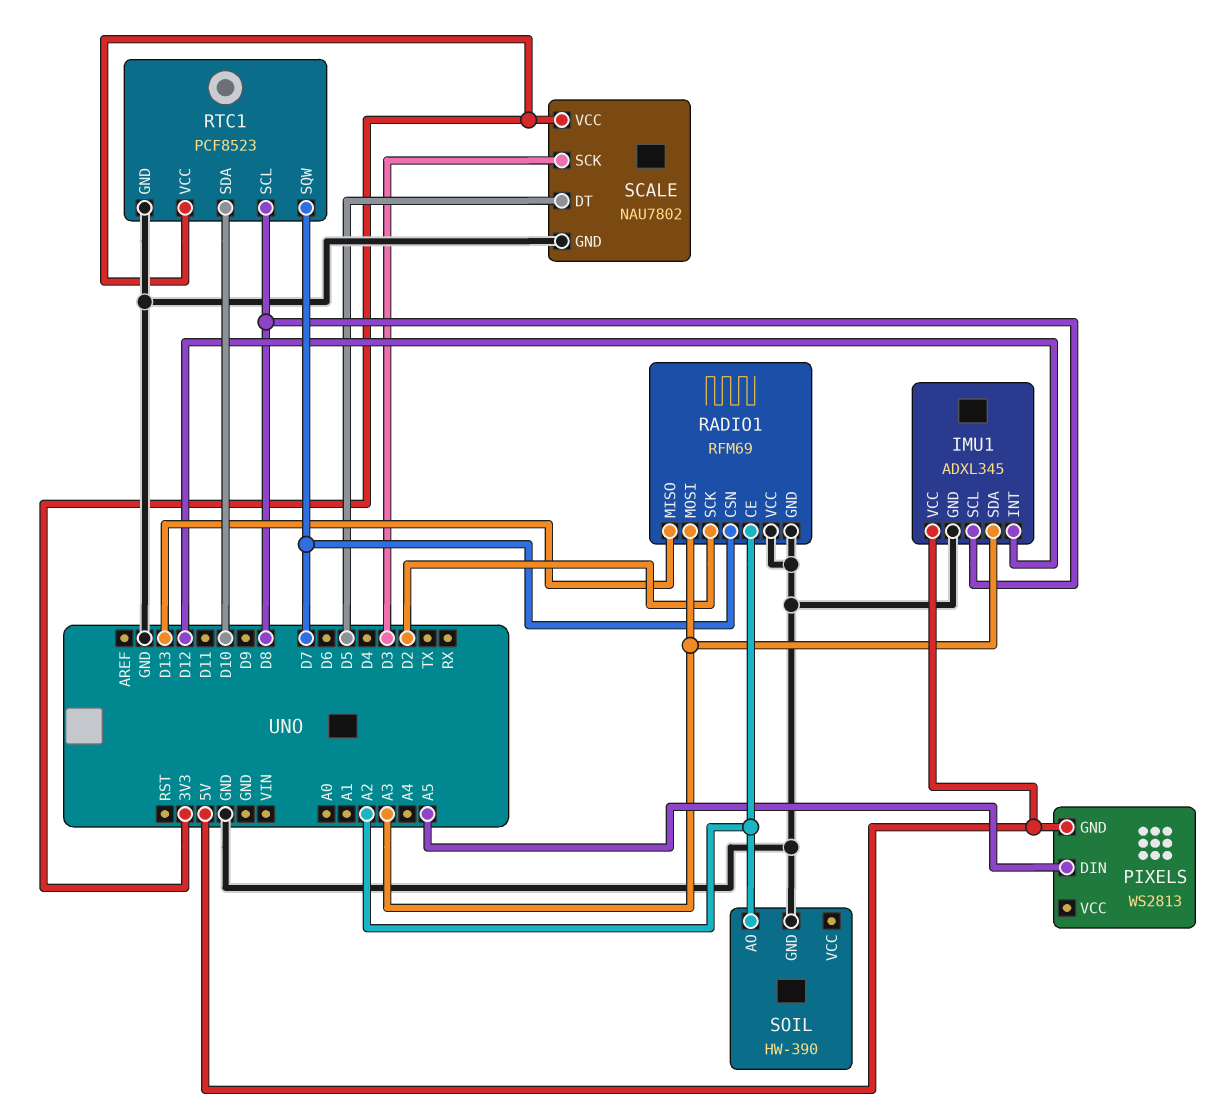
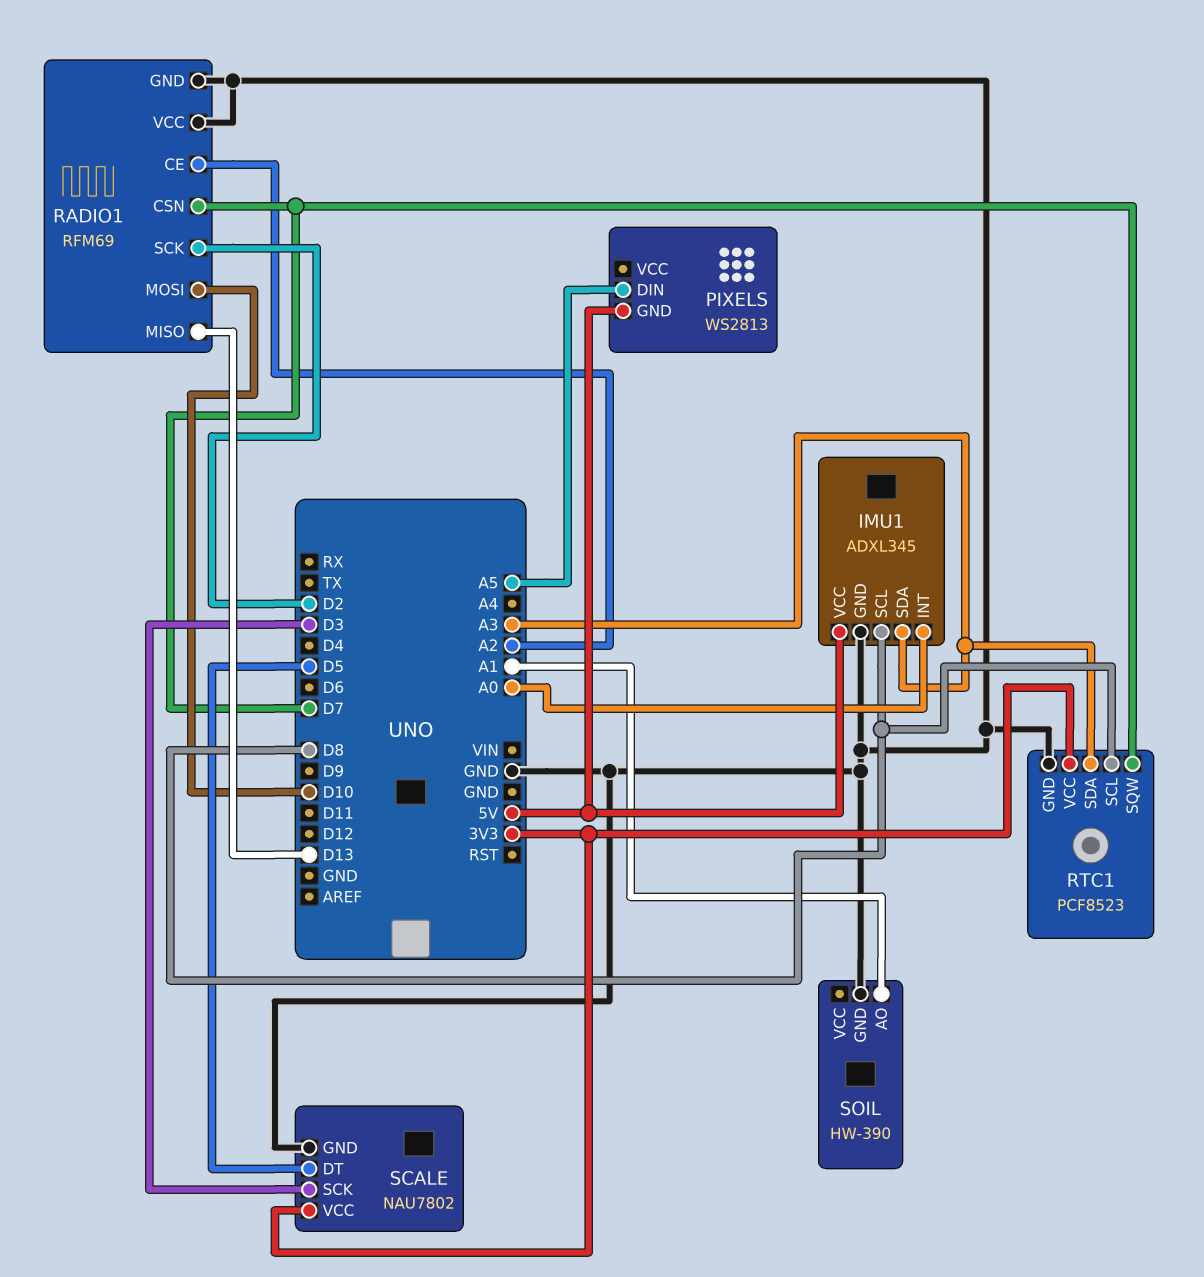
IMU1 pin INT: D12 -> A0
RADIO1 pin MOSI: A3 -> D10
RTC1 pin SDA: D10 -> A3
SOIL pin AO: A2 -> A1

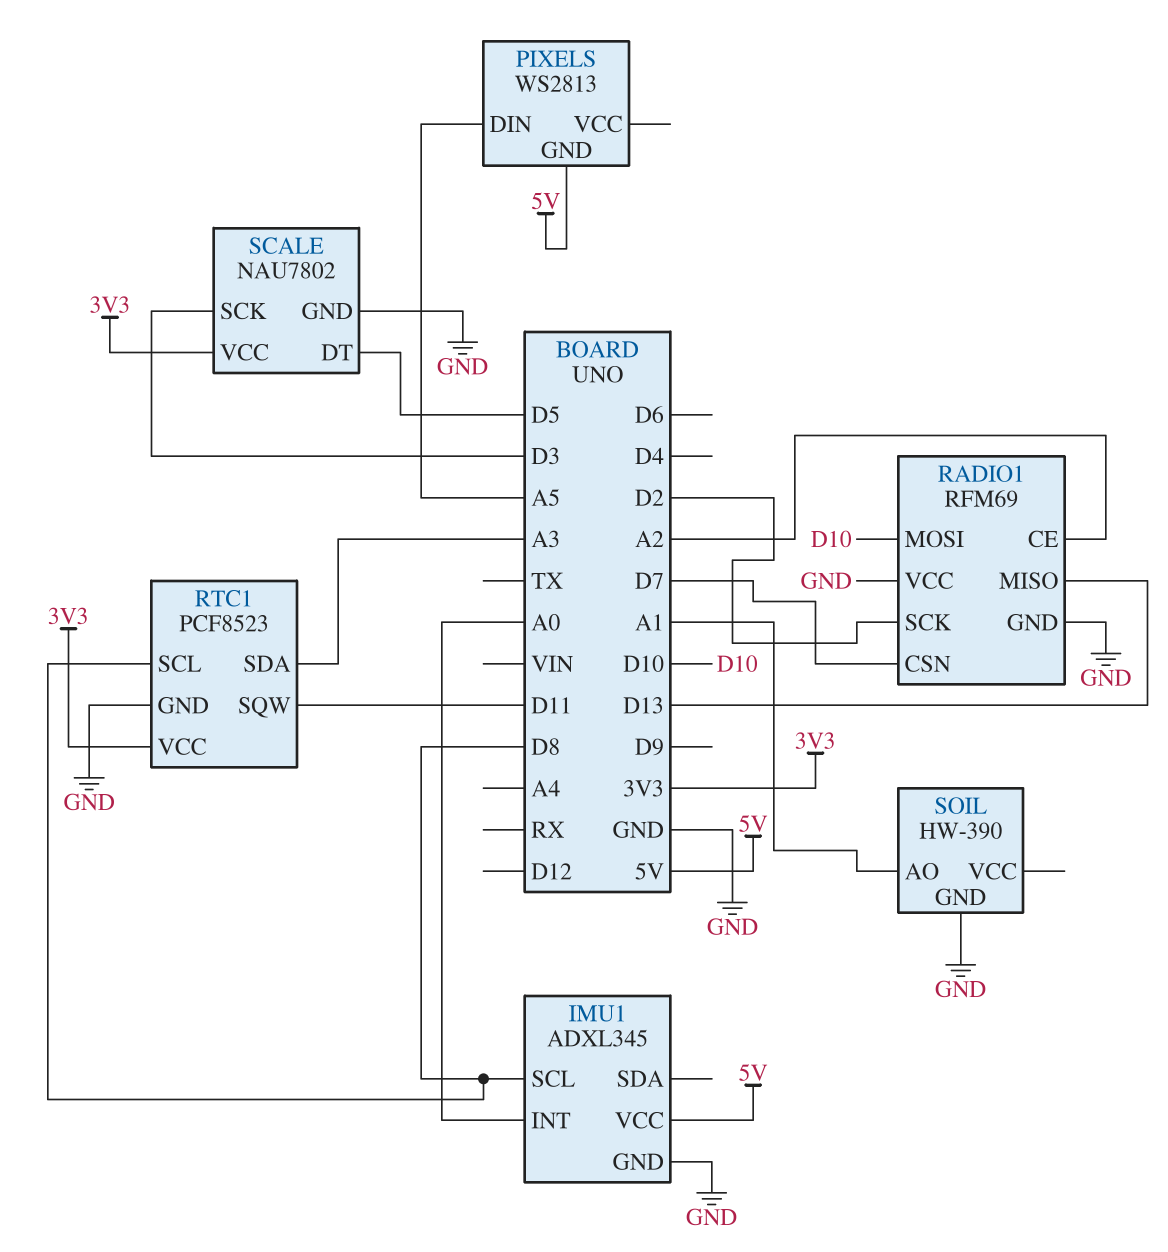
IMU1 pin SDA: A3 -> none
RTC1 pin SQW: D7 -> D11

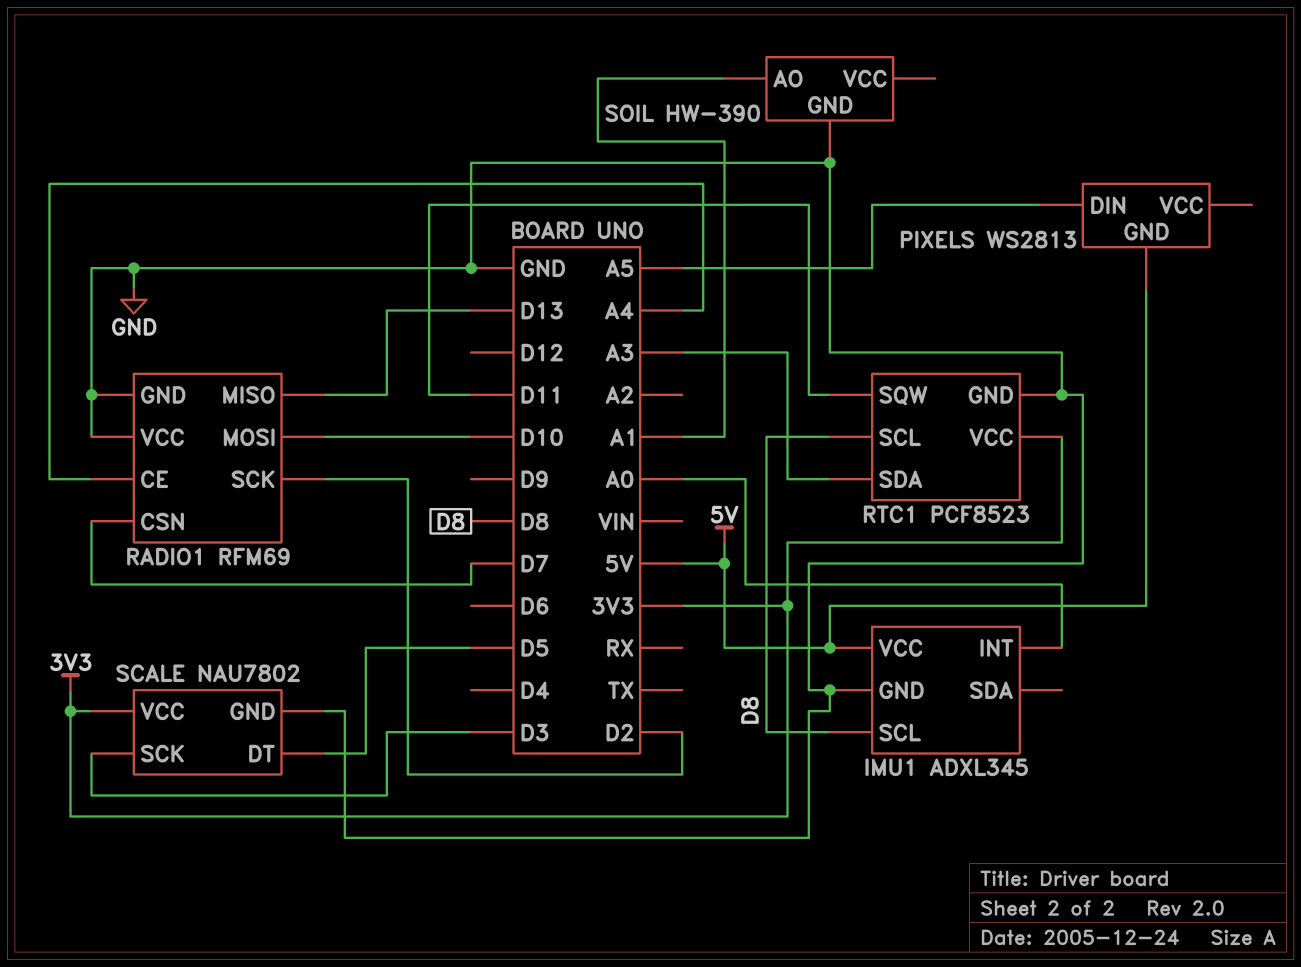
RADIO1 pin CE: A2 -> A4

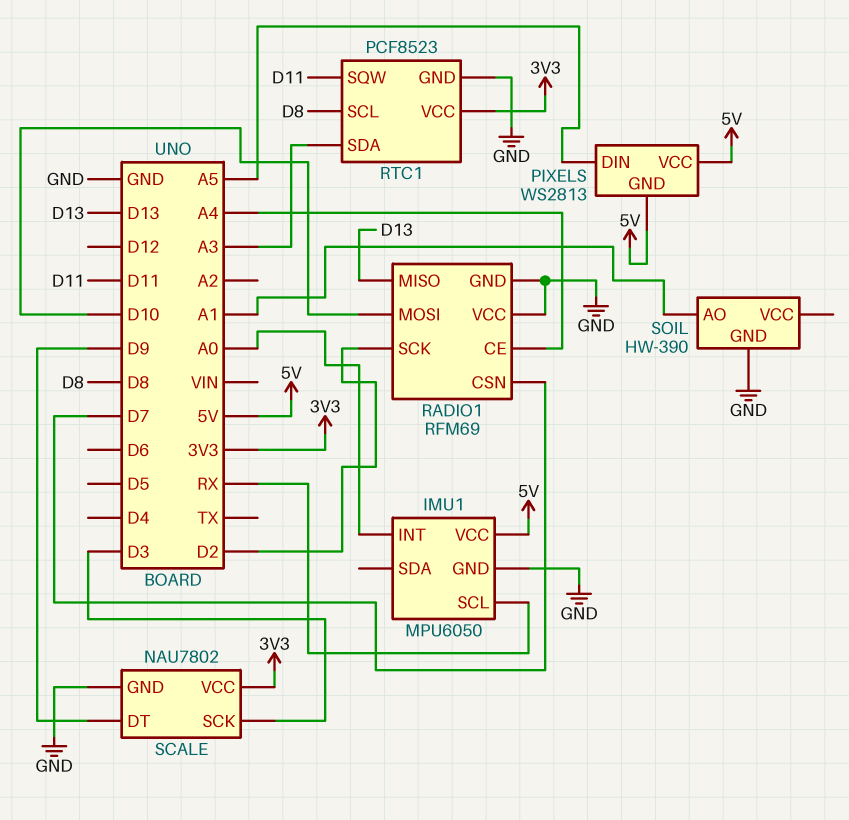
IMU1: ADXL345 -> MPU6050
IMU1 pin SCL: D8 -> RX
PIXELS pin VCC: none -> 5V
SCALE pin DT: D5 -> D9

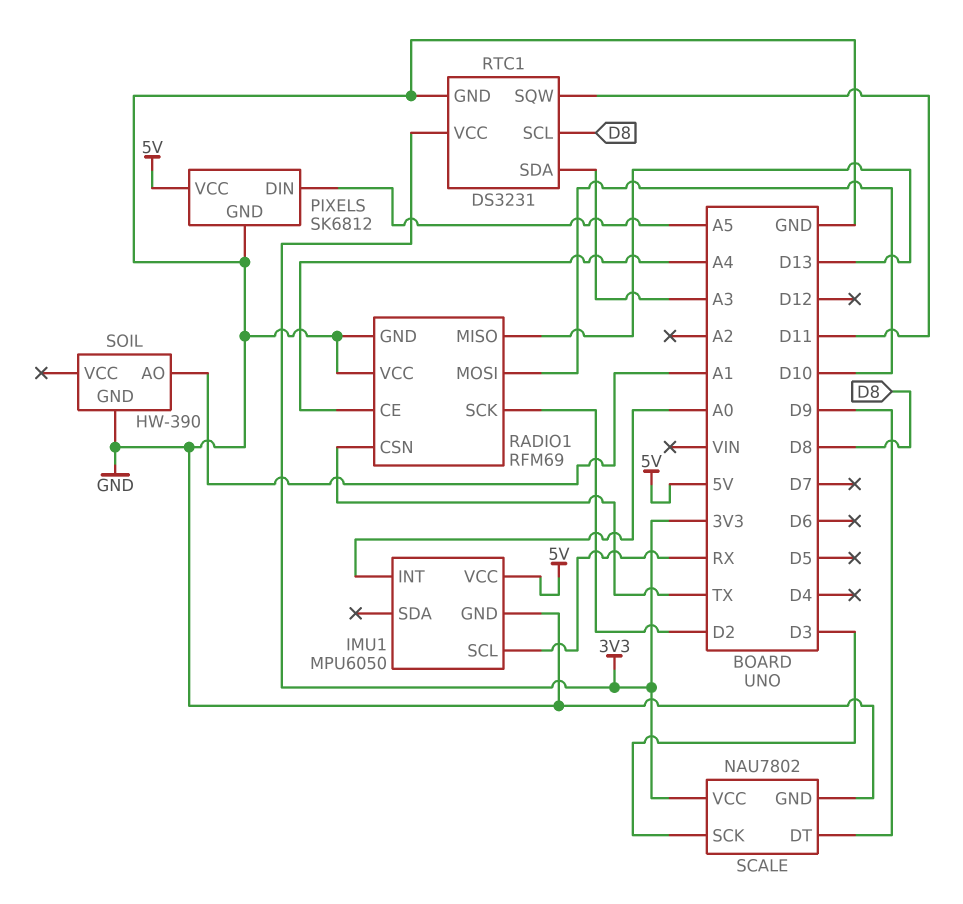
PIXELS: WS2813 -> SK6812
PIXELS pin GND: 5V -> GND
RADIO1 pin CSN: D7 -> TX
RTC1: PCF8523 -> DS3231

